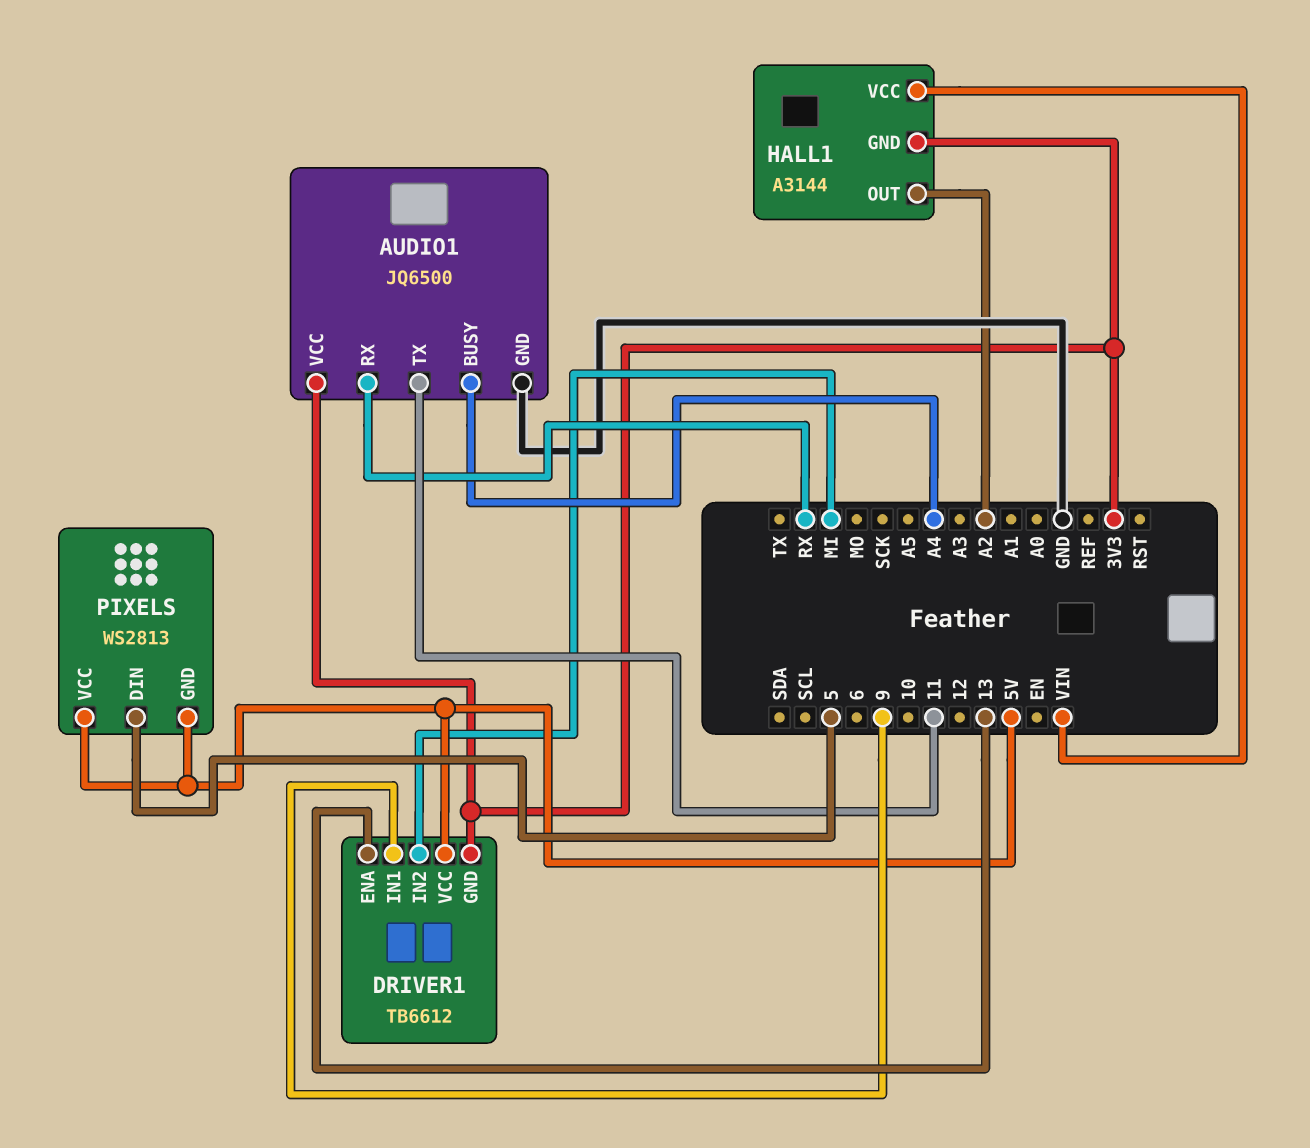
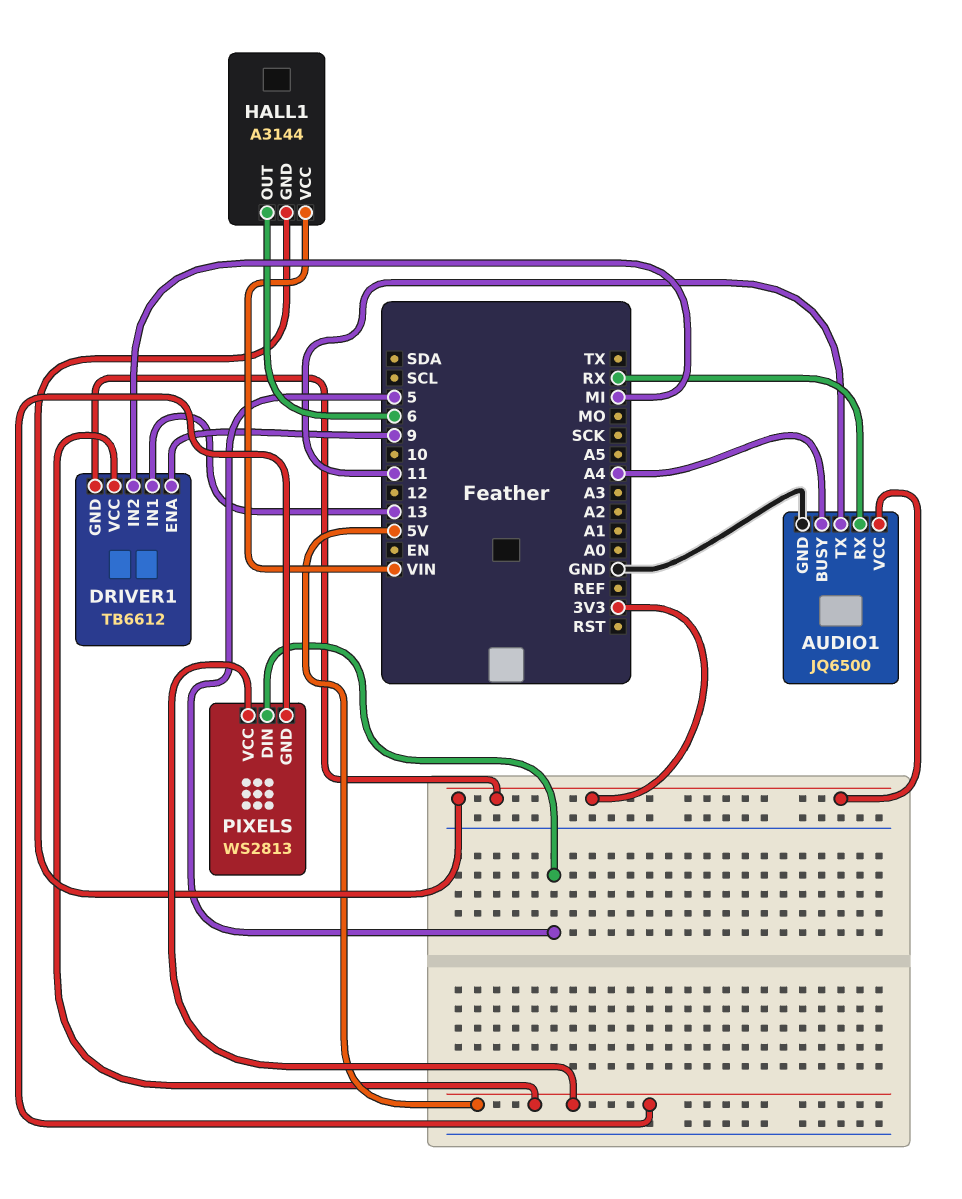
DRIVER1 pin ENA: 13 -> 9
DRIVER1 pin IN1: 9 -> 13
HALL1 pin OUT: A2 -> 6

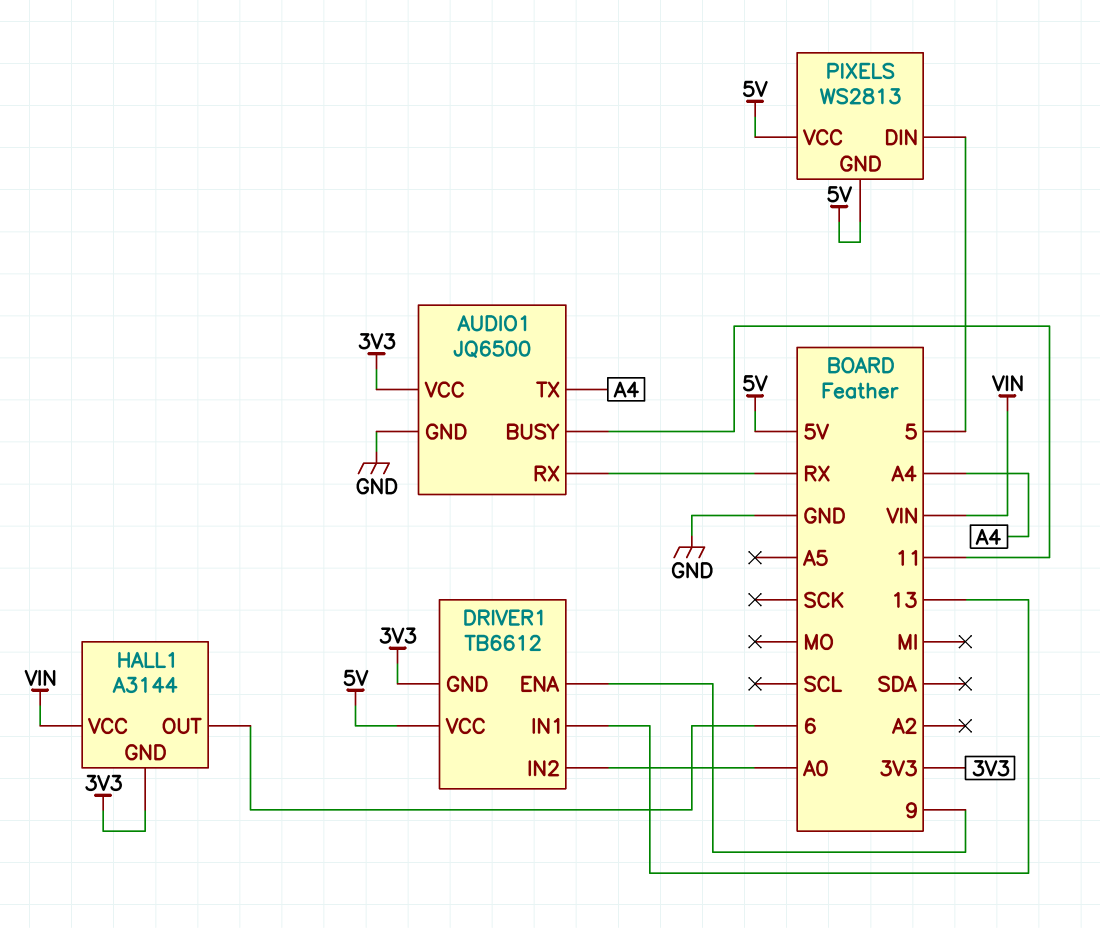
AUDIO1 pin BUSY: A4 -> 11
AUDIO1 pin TX: 11 -> A4
DRIVER1 pin IN2: MI -> A0

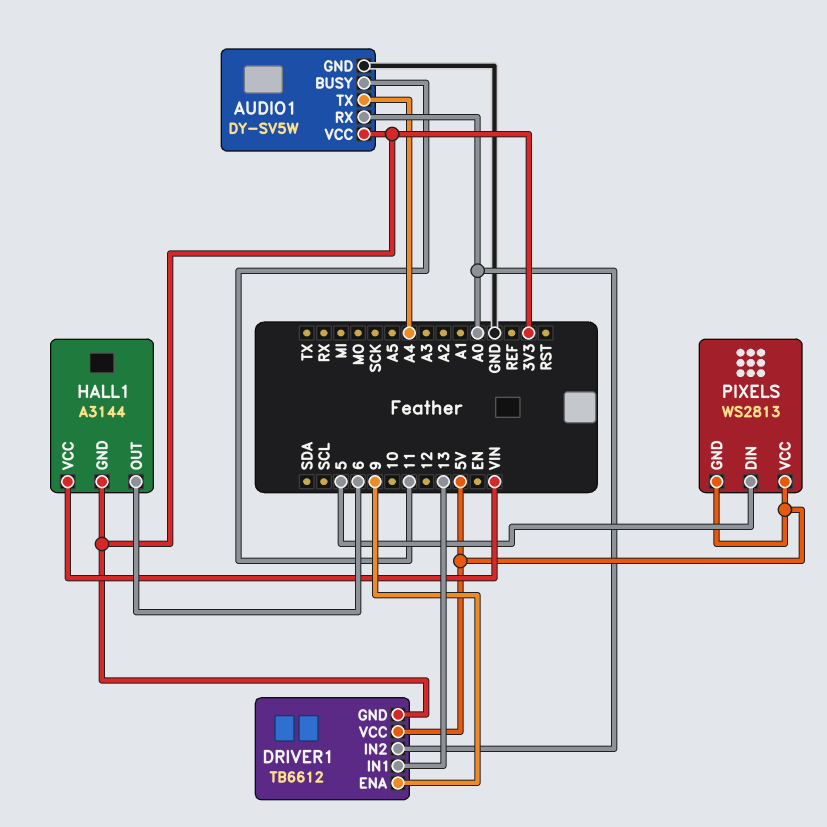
AUDIO1: JQ6500 -> DY-SV5W
AUDIO1 pin RX: RX -> A0

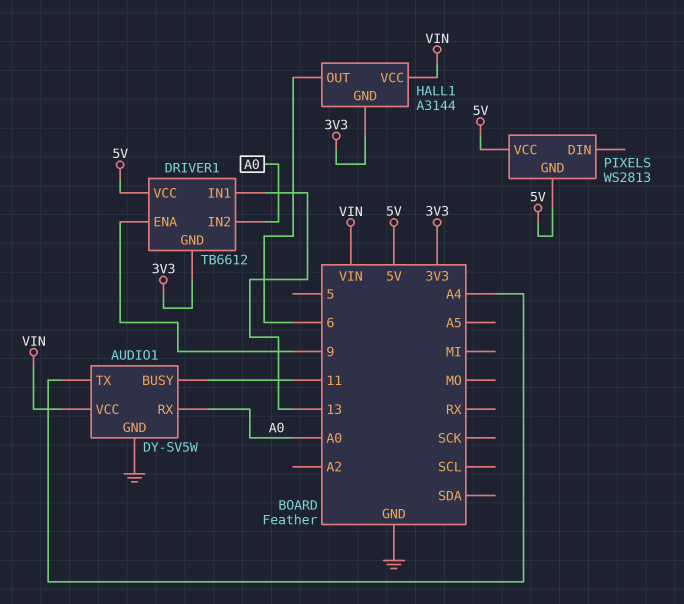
AUDIO1 pin VCC: 3V3 -> VIN
PIXELS pin DIN: 5 -> none

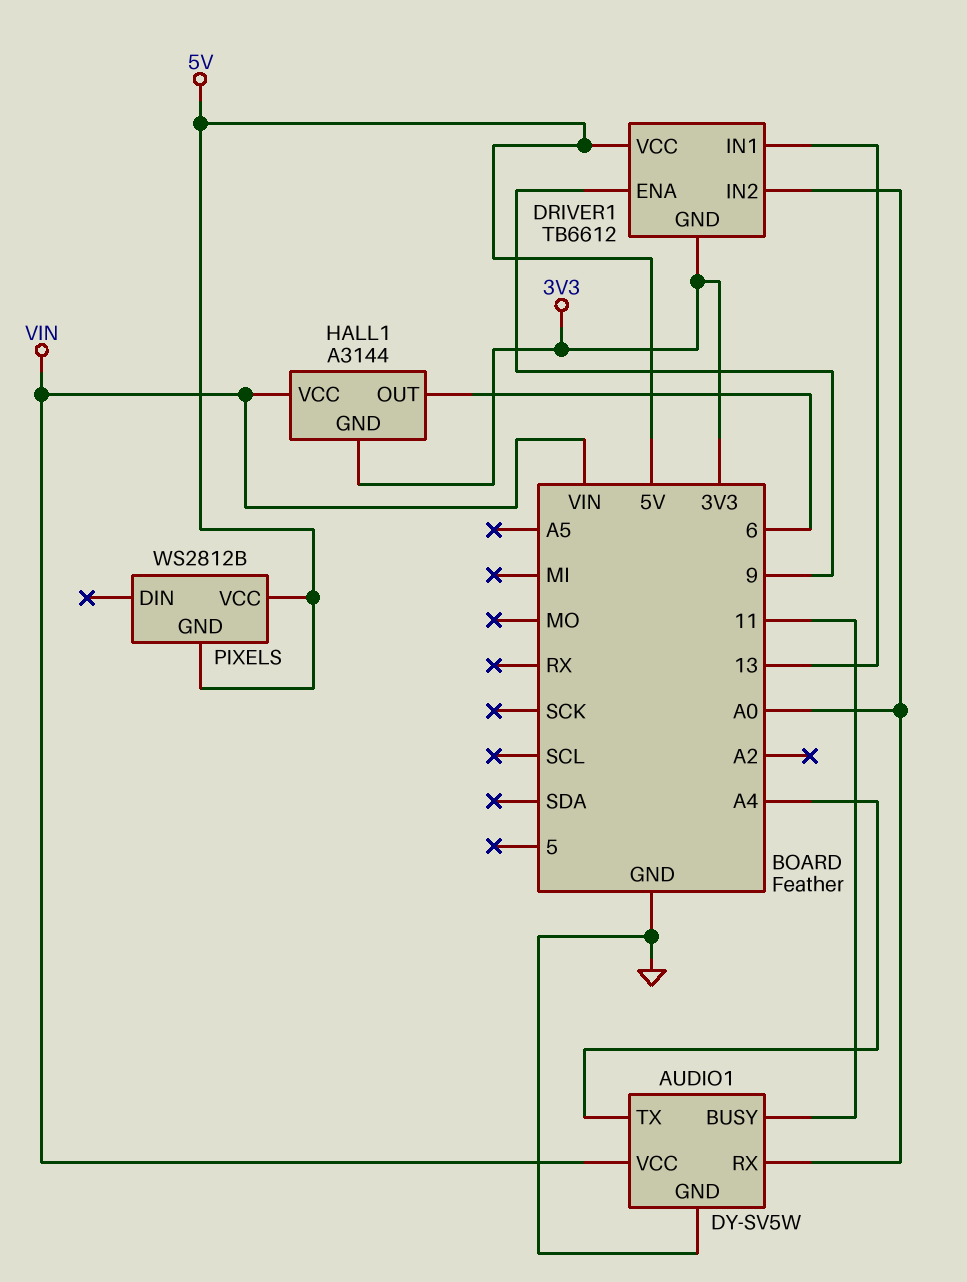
PIXELS: WS2813 -> WS2812B

